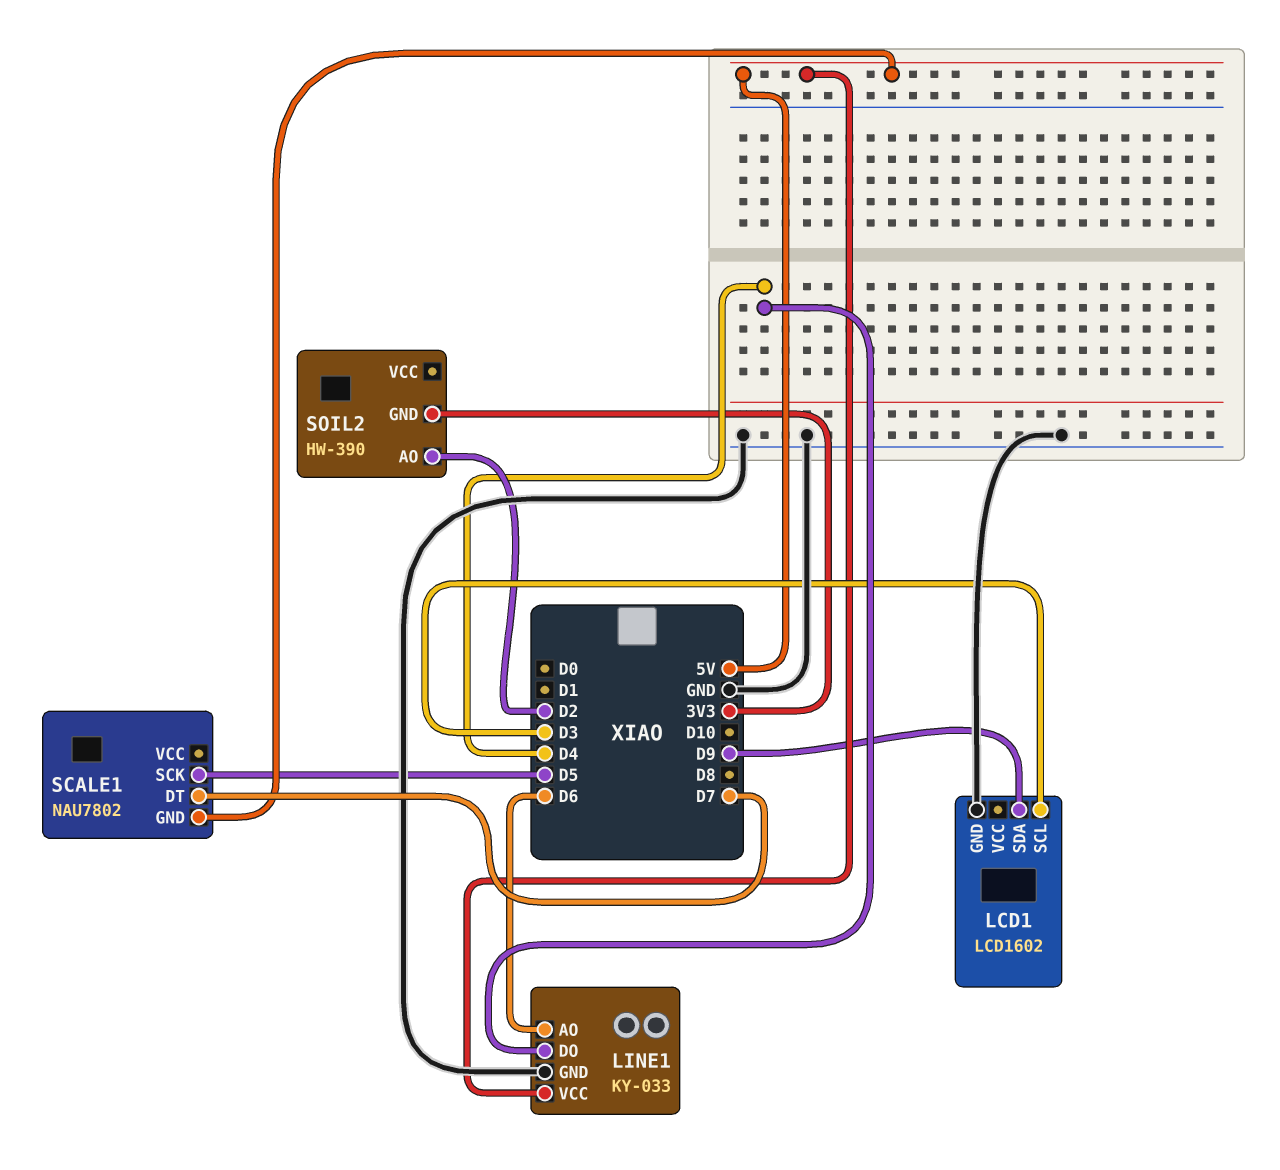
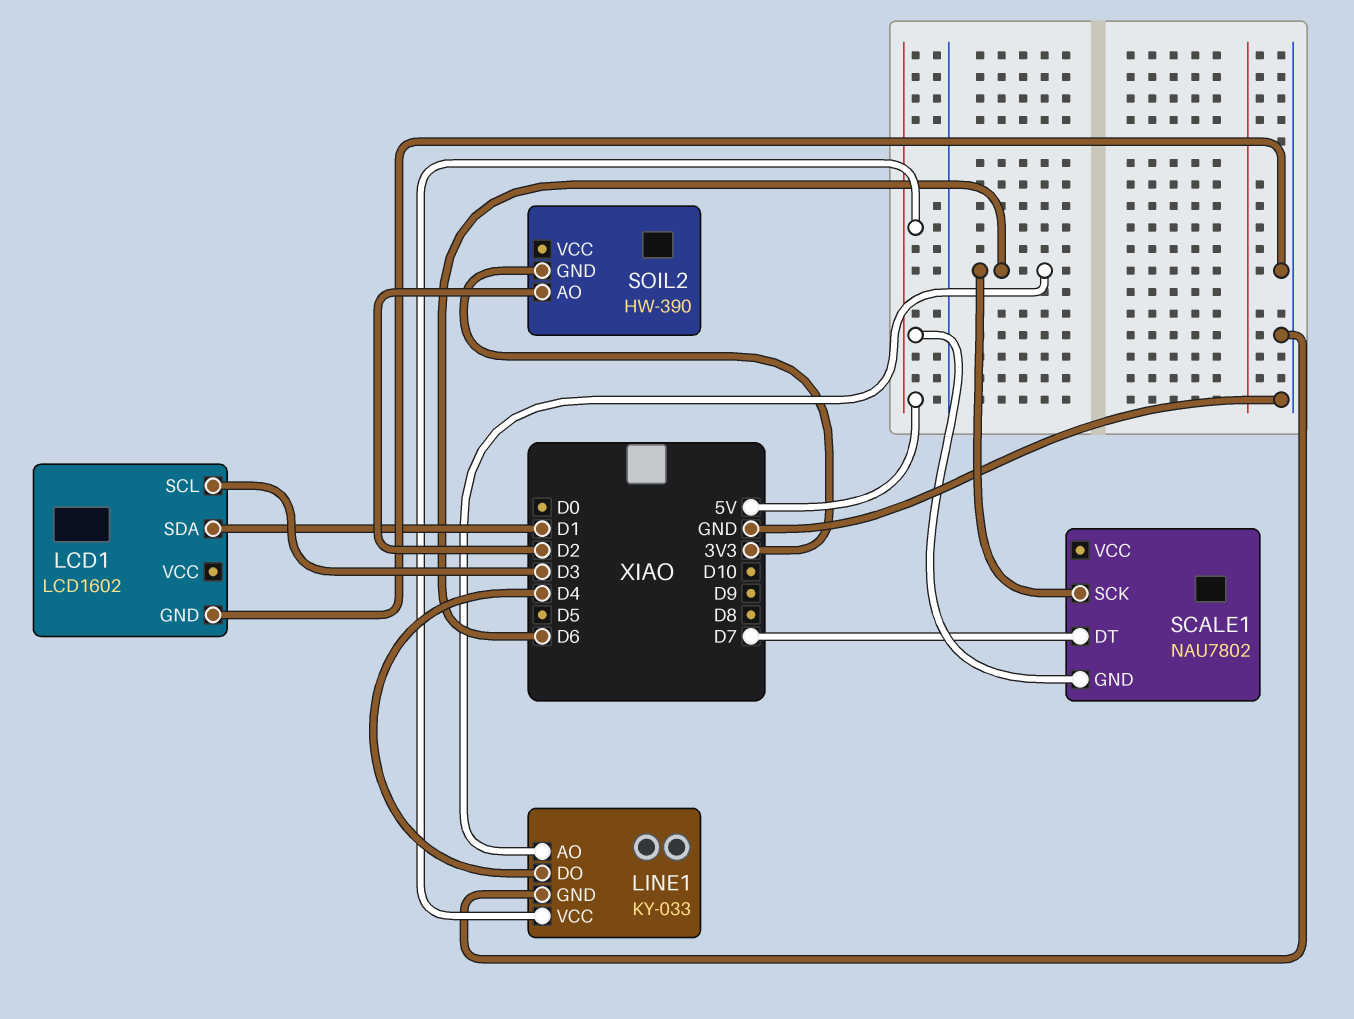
LCD1 pin SDA: D9 -> D1
SCALE1 pin SCK: D5 -> D6

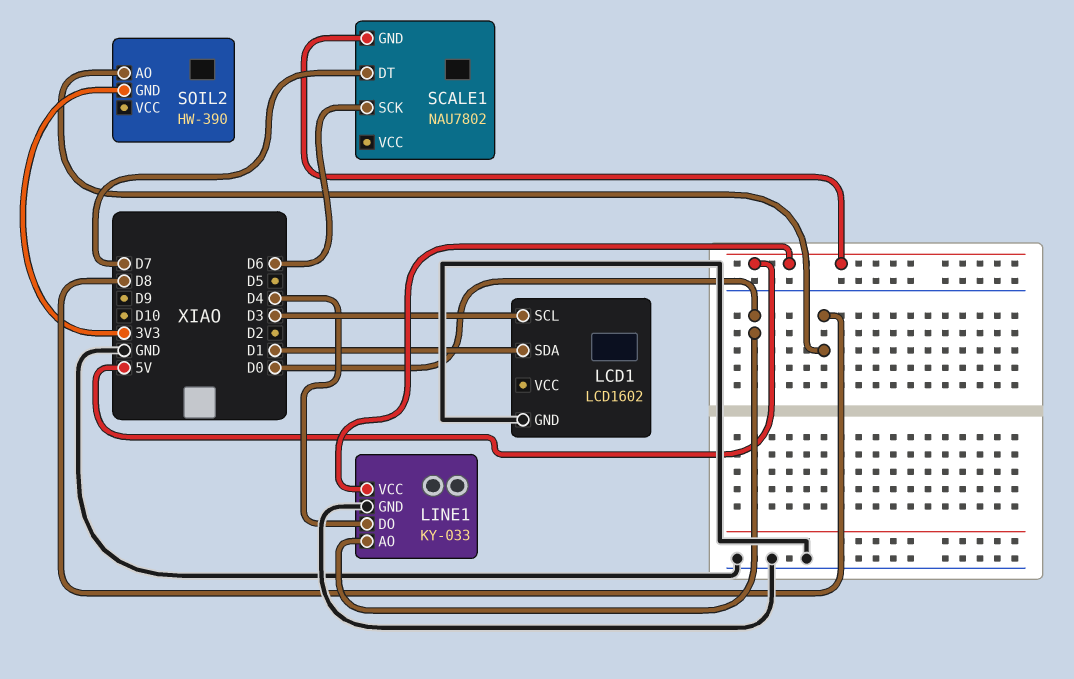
LINE1 pin AO: D6 -> D0
SOIL2 pin AO: D2 -> D8

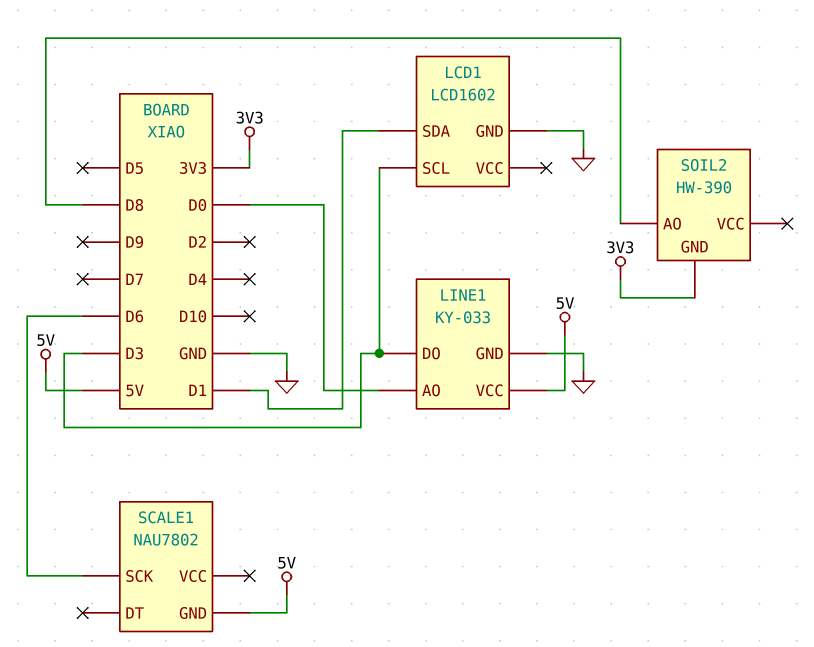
LINE1 pin DO: D4 -> D3
SCALE1 pin DT: D7 -> none

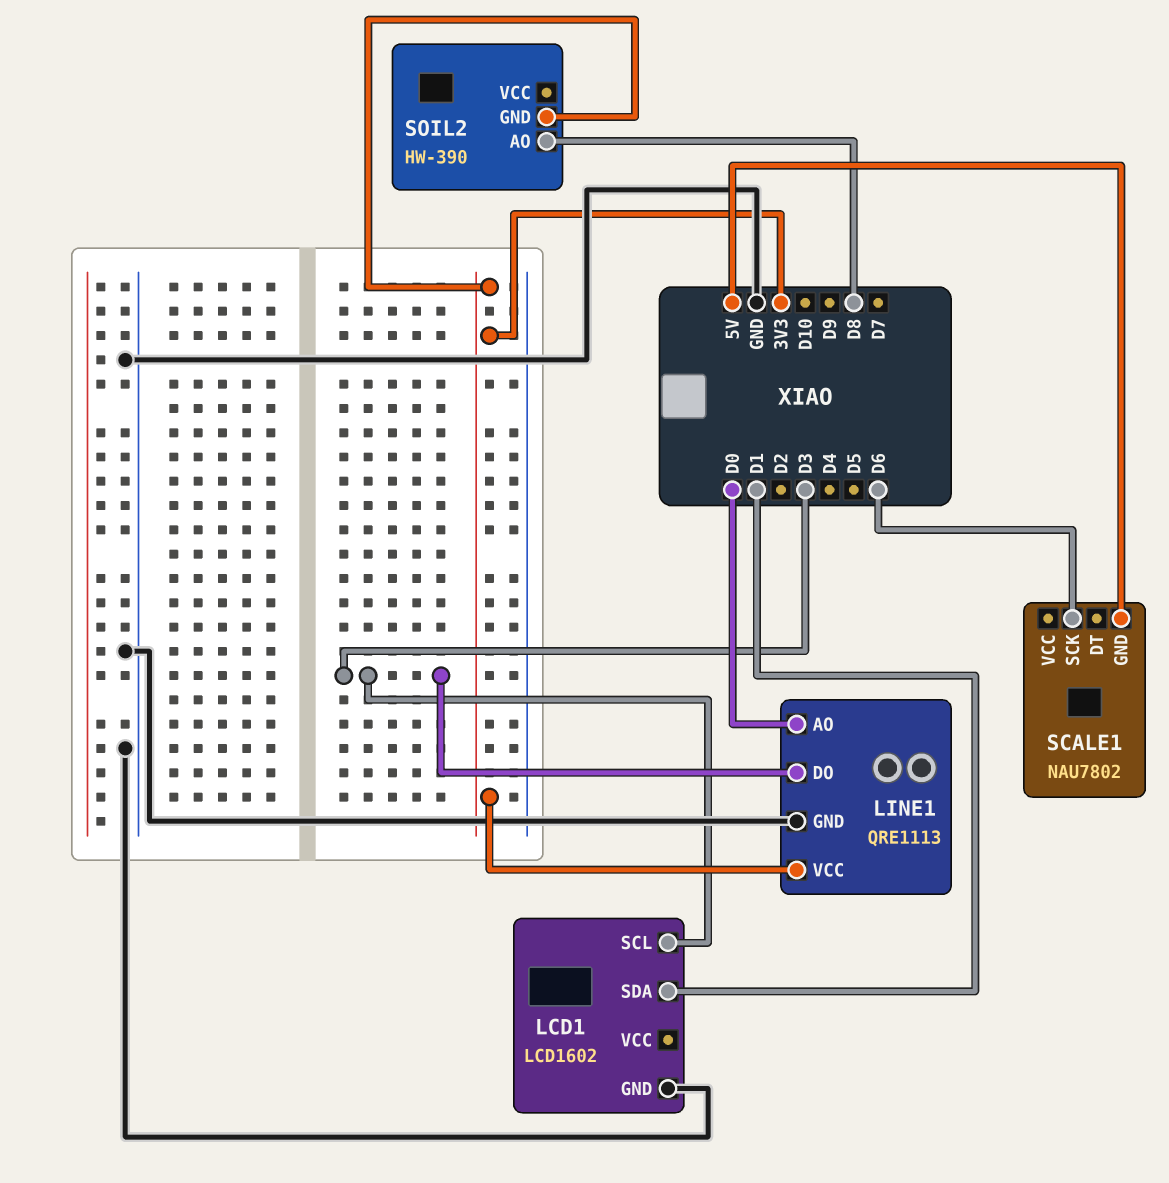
LINE1: KY-033 -> QRE1113
LINE1 pin VCC: 5V -> 3V3

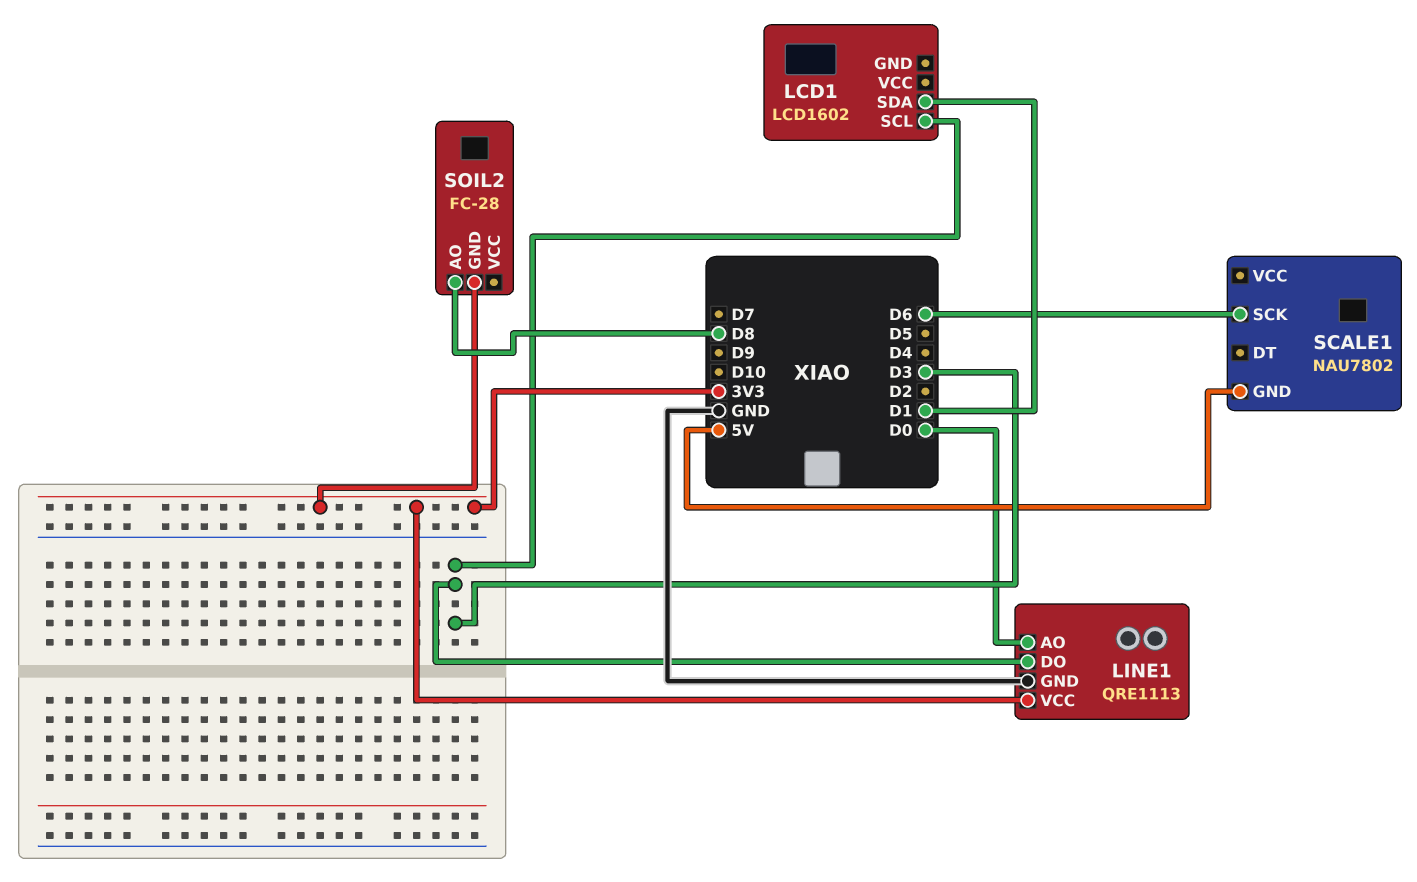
LCD1 pin GND: GND -> none
SOIL2: HW-390 -> FC-28

